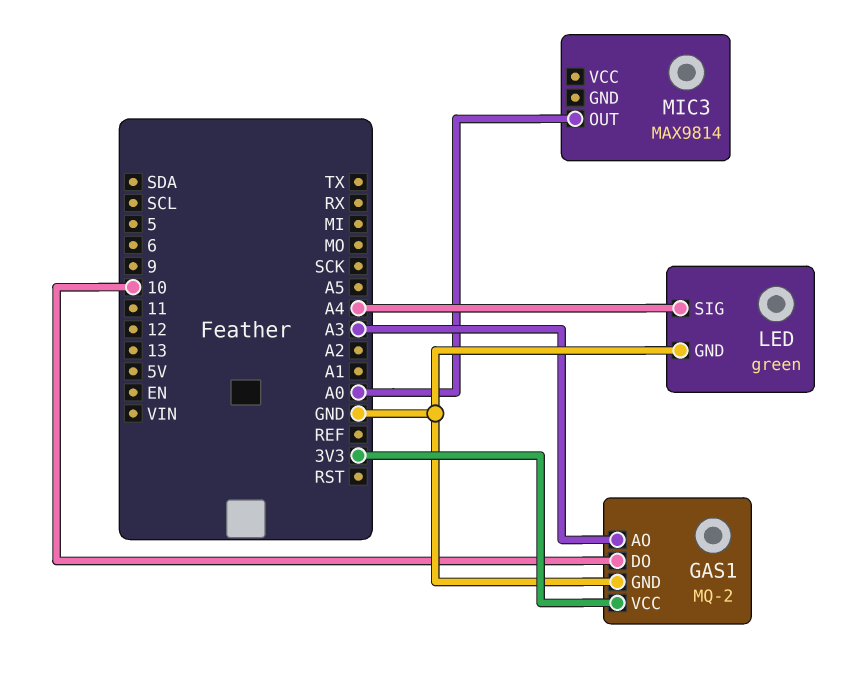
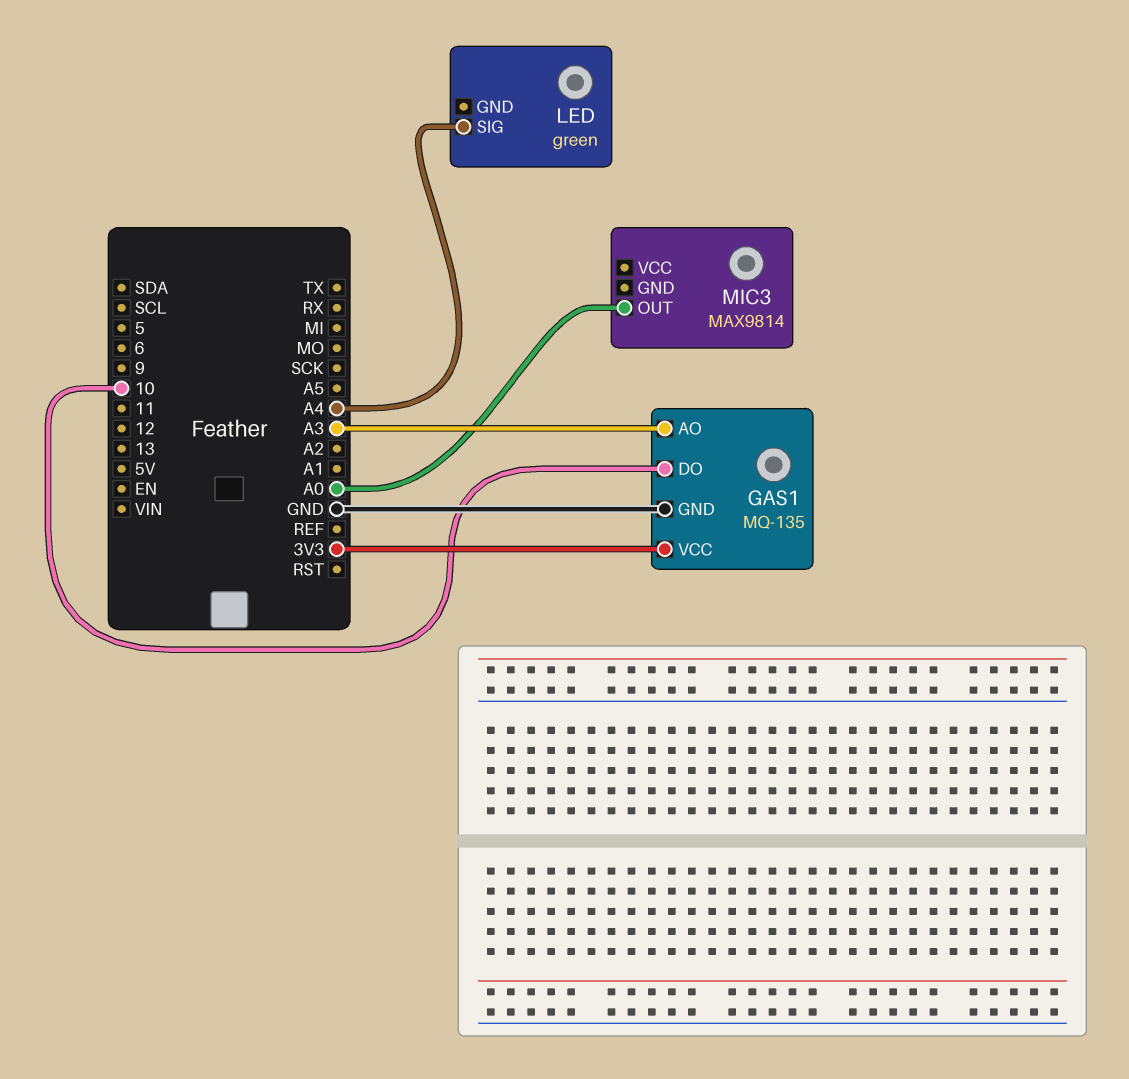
GAS1: MQ-2 -> MQ-135
LED pin GND: GND -> none

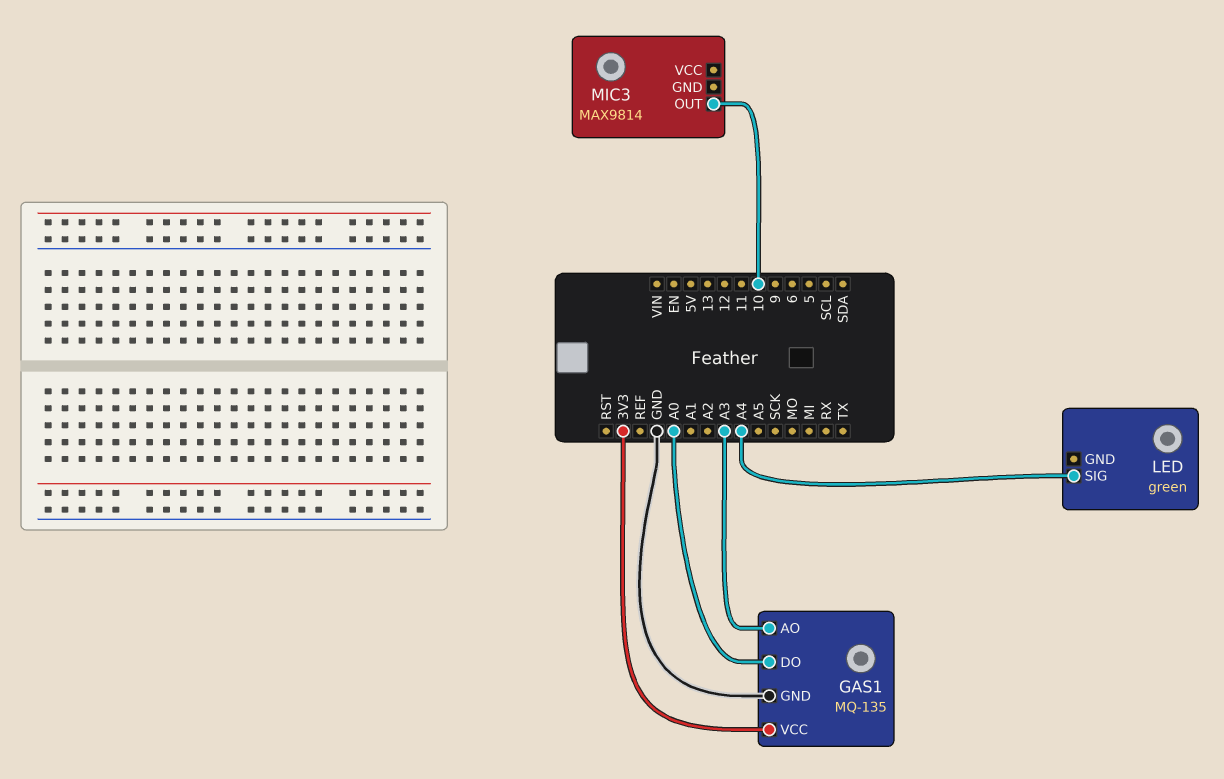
GAS1 pin DO: 10 -> A0
MIC3 pin OUT: A0 -> 10

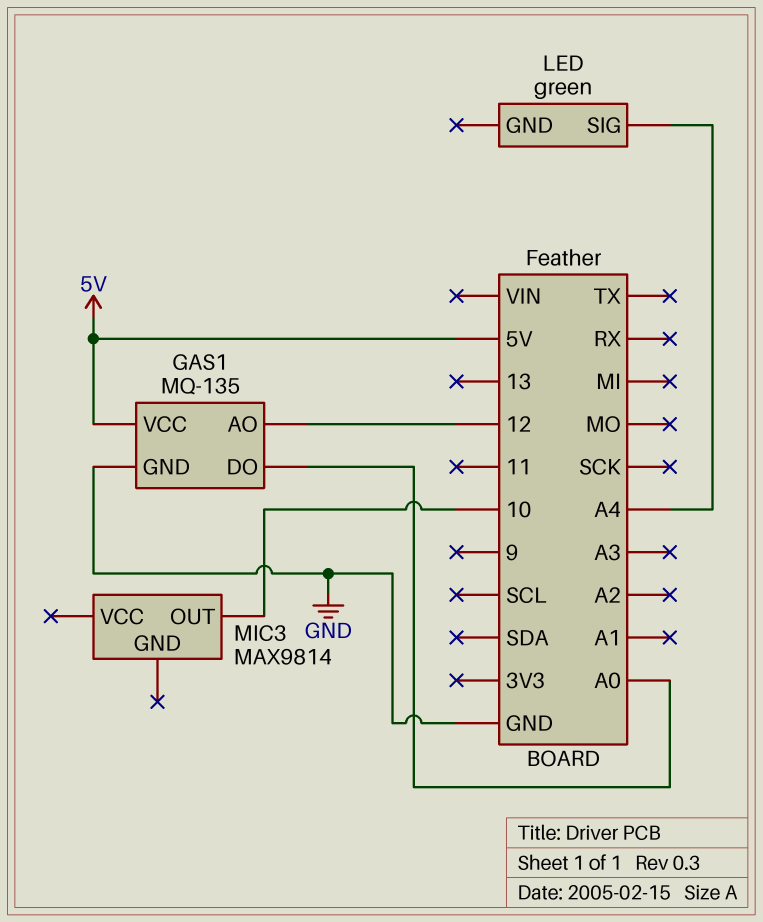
GAS1 pin AO: A3 -> 12
GAS1 pin VCC: 3V3 -> 5V

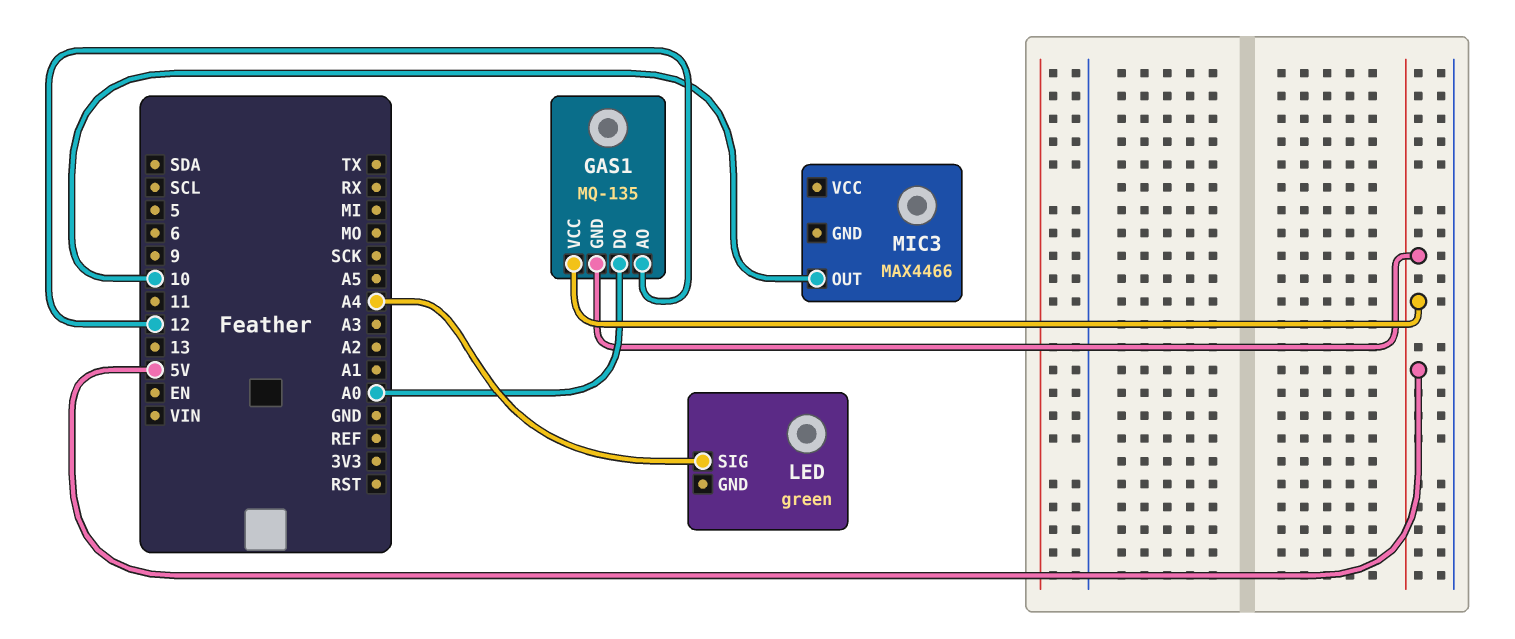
GAS1 pin GND: GND -> 5V
MIC3: MAX9814 -> MAX4466

